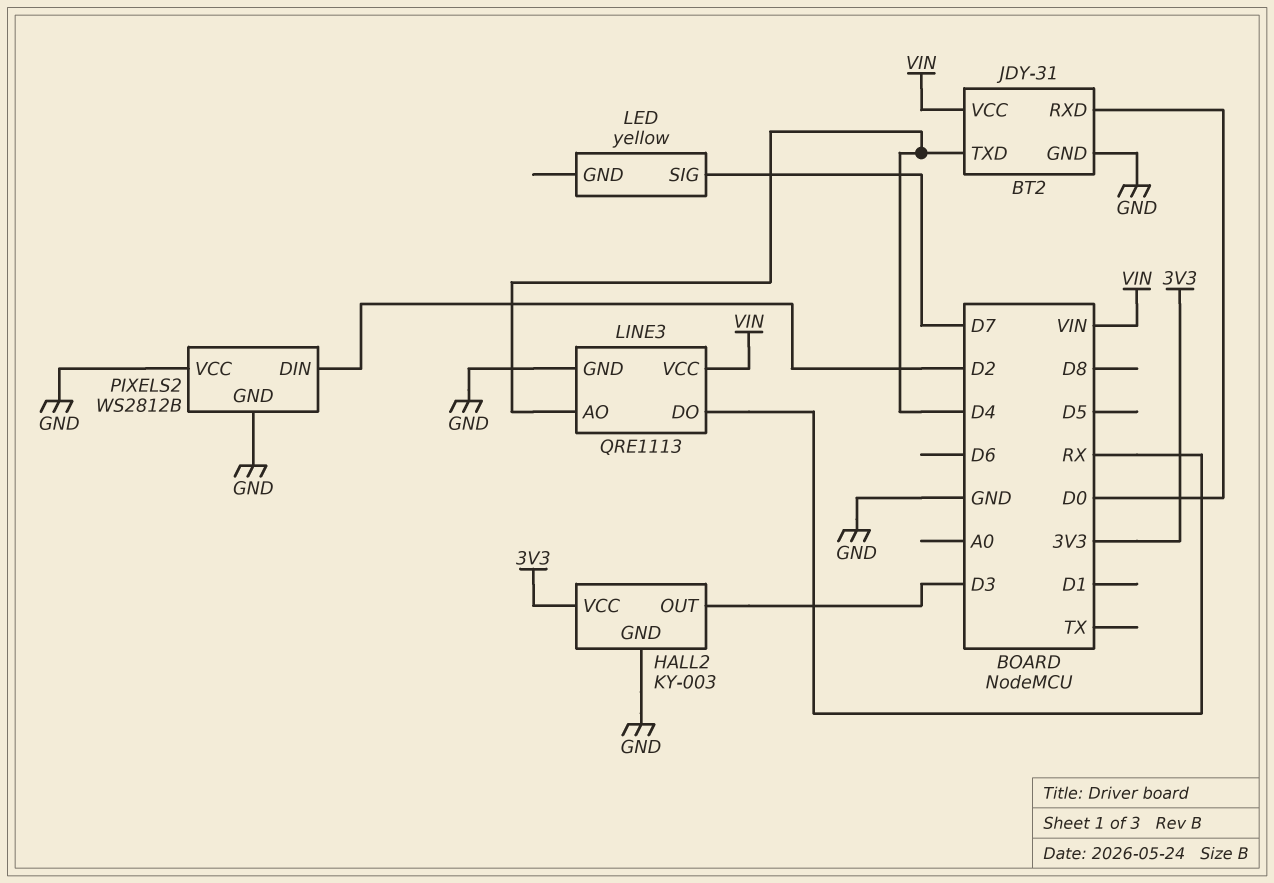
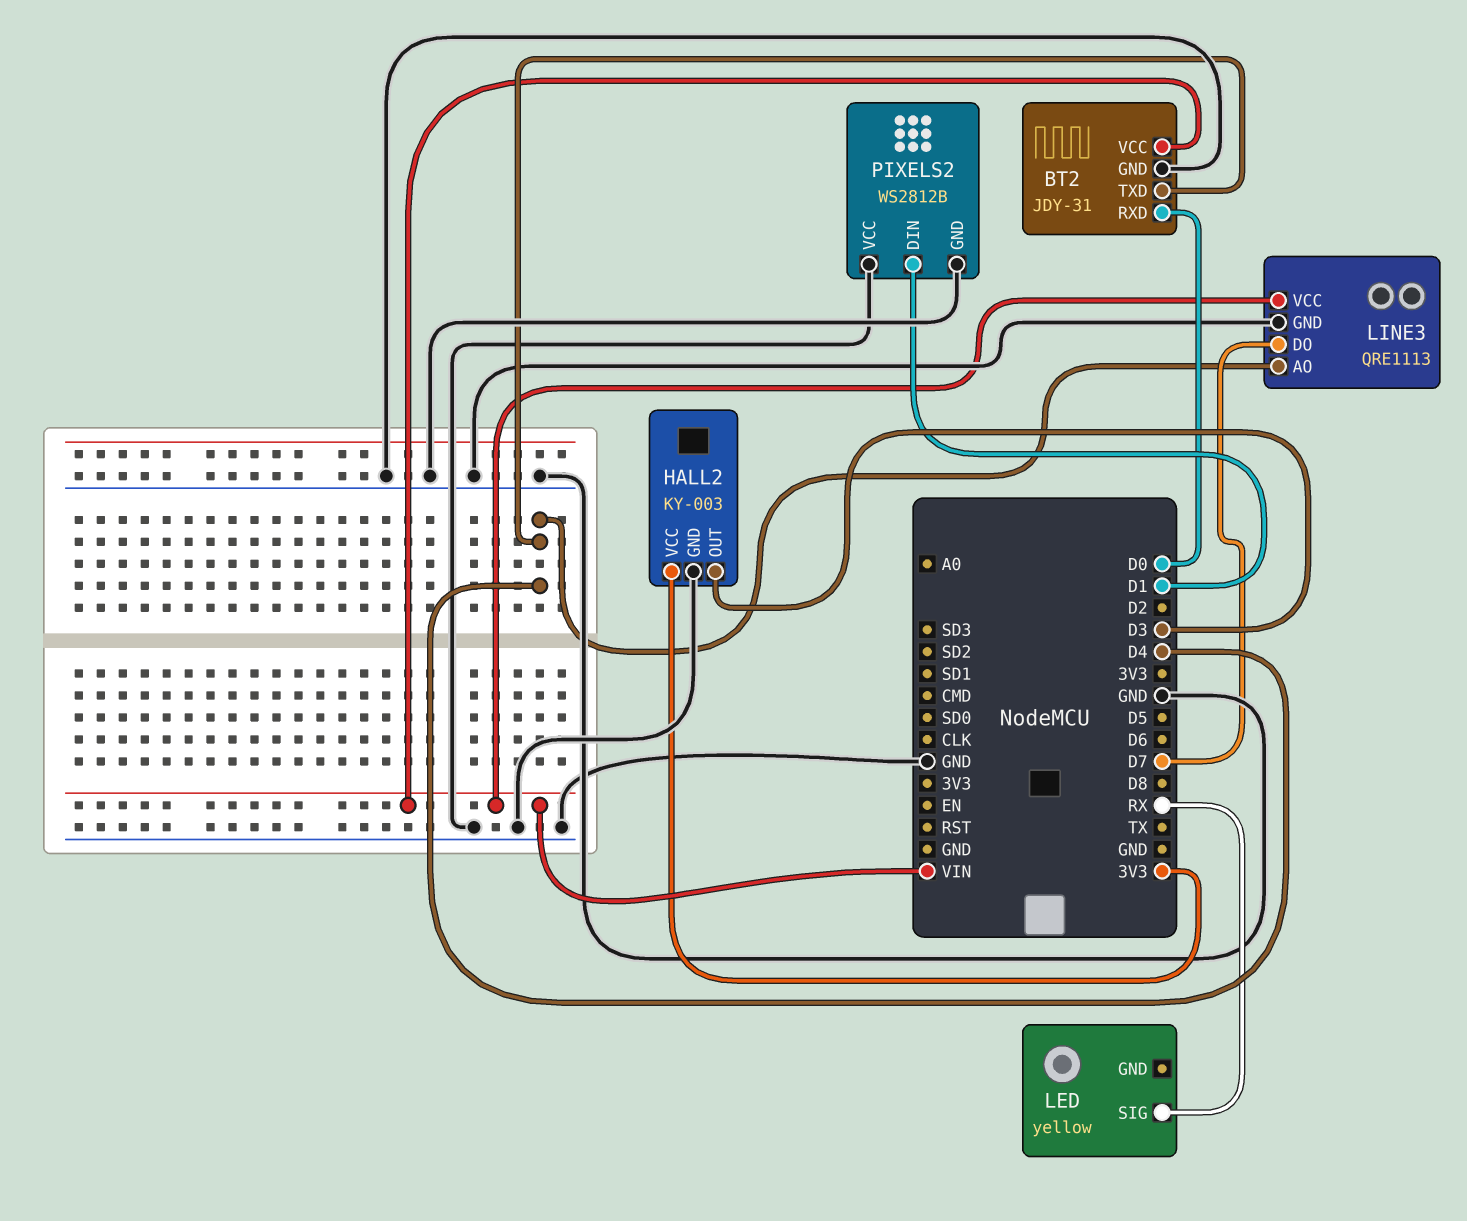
LED pin SIG: D7 -> RX
LINE3 pin DO: RX -> D7
PIXELS2 pin DIN: D2 -> D1

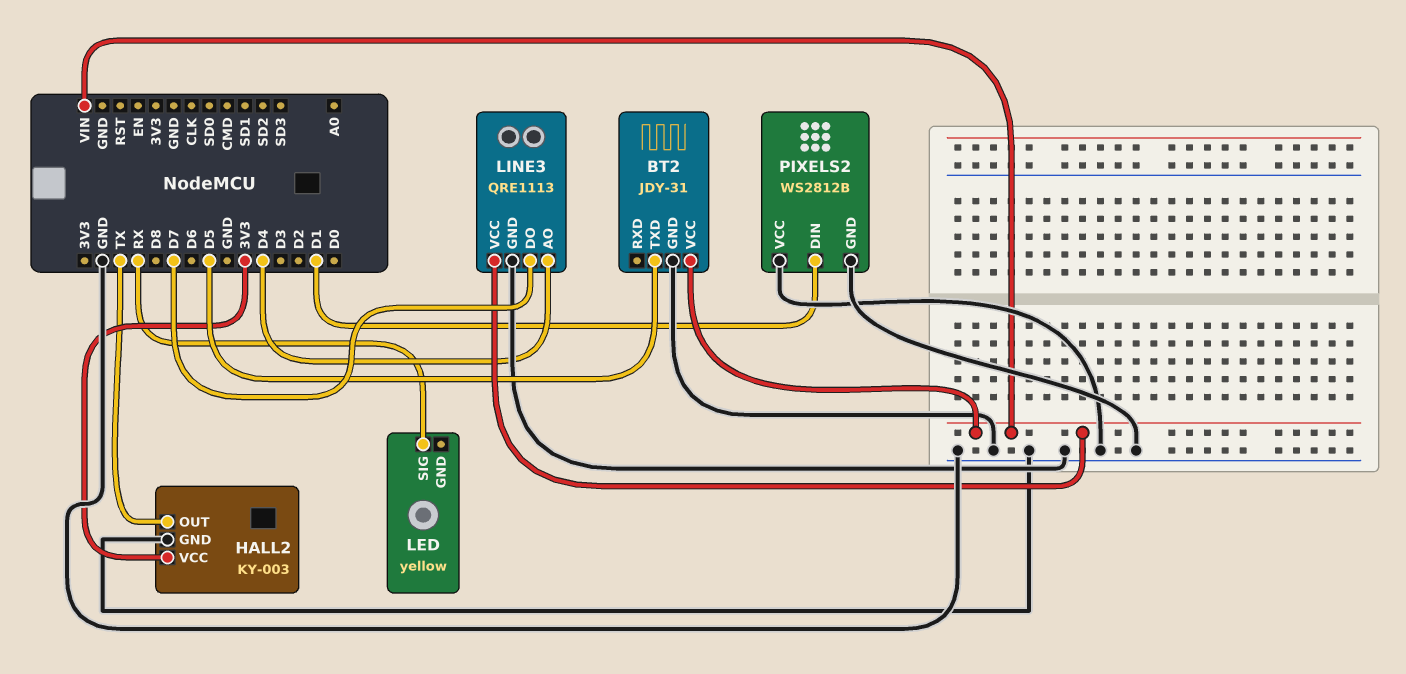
BT2 pin RXD: D0 -> none
BT2 pin TXD: D4 -> D5
HALL2 pin OUT: D3 -> TX

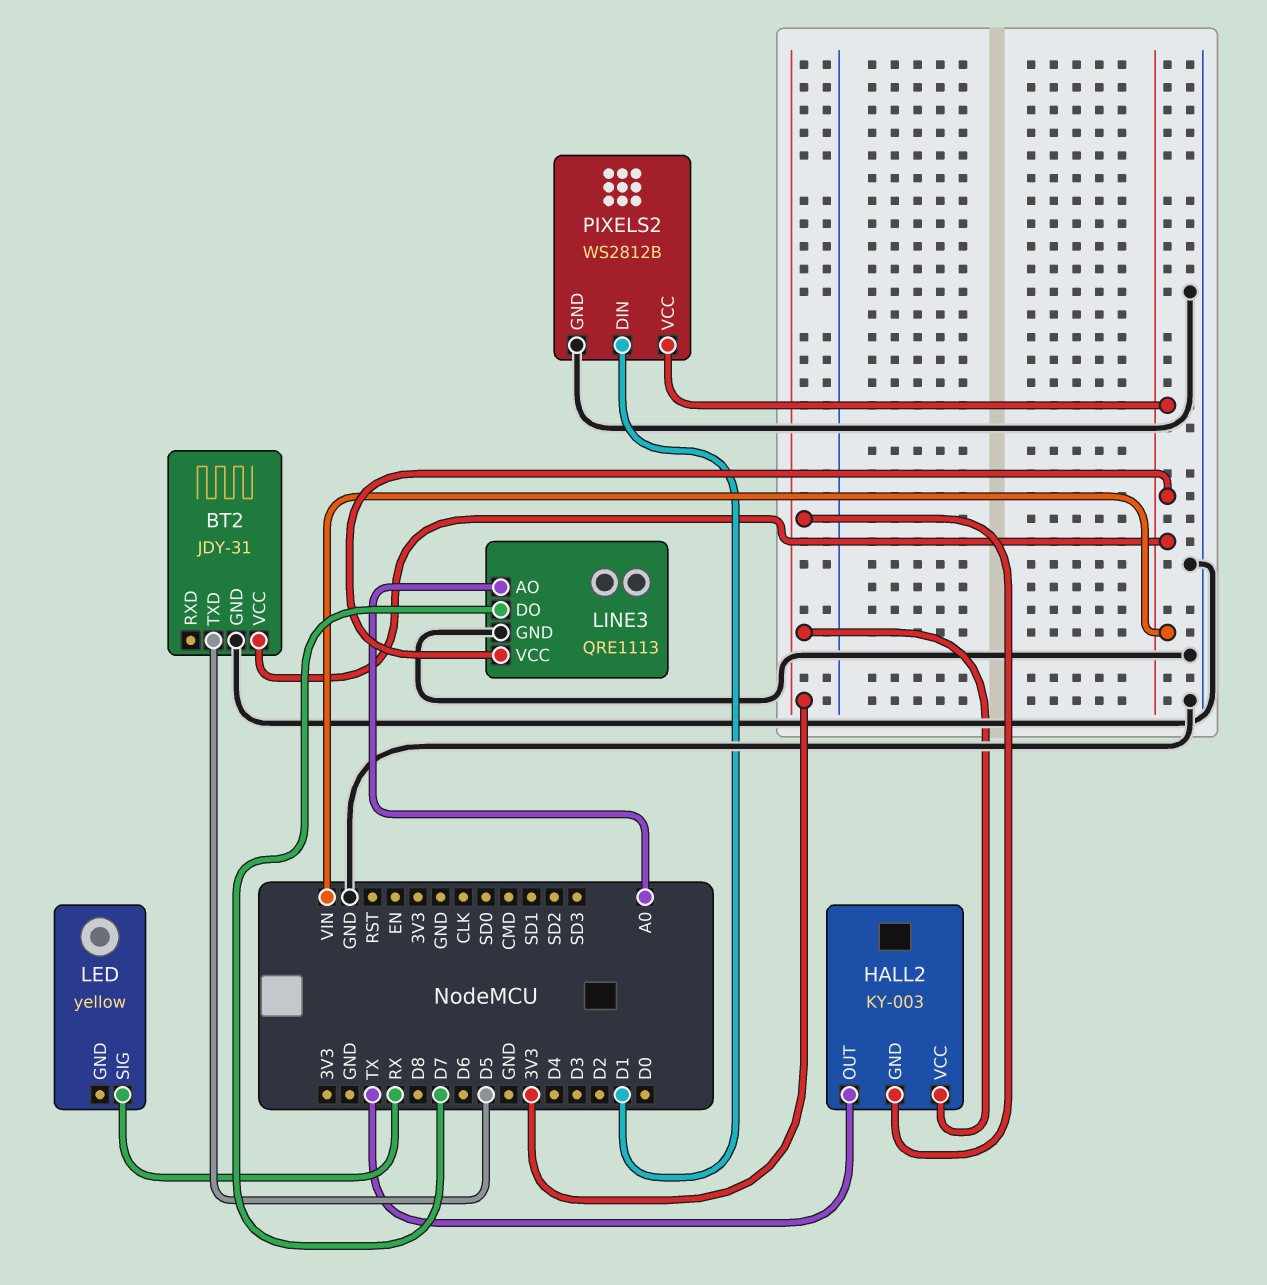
HALL2 pin GND: GND -> 3V3
LINE3 pin AO: D4 -> A0
PIXELS2 pin VCC: GND -> VIN

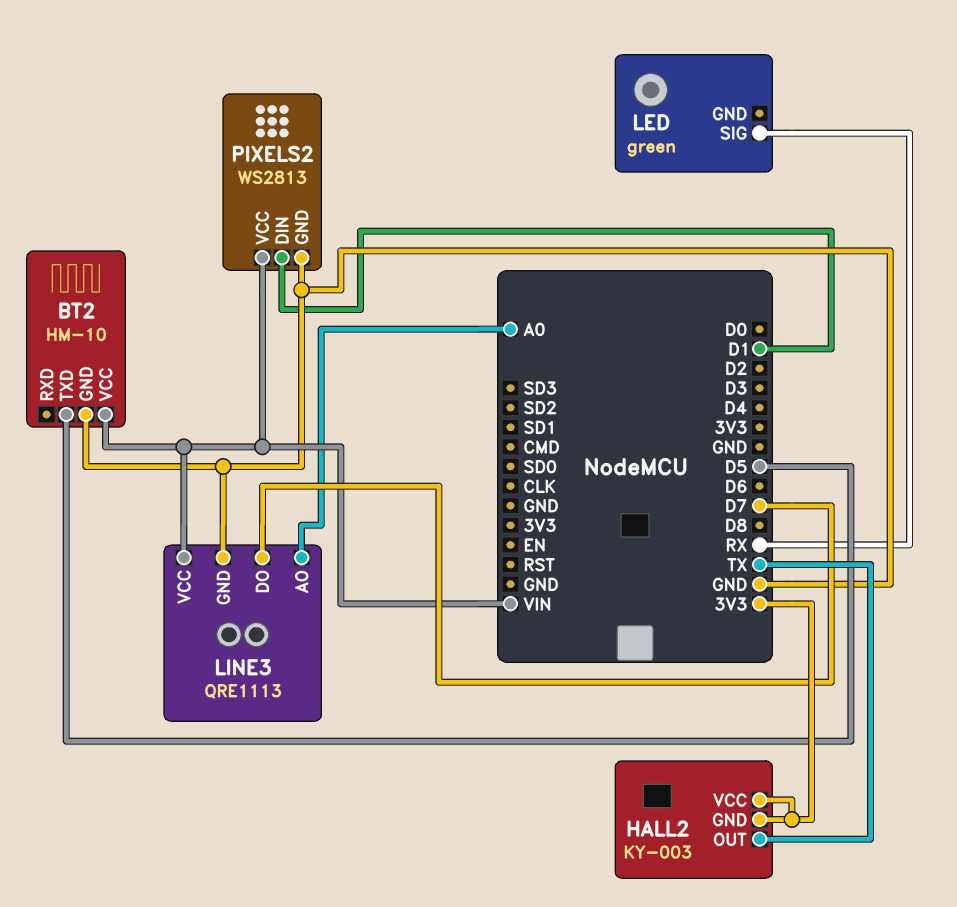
BT2: JDY-31 -> HM-10
LED: yellow -> green
PIXELS2: WS2812B -> WS2813

